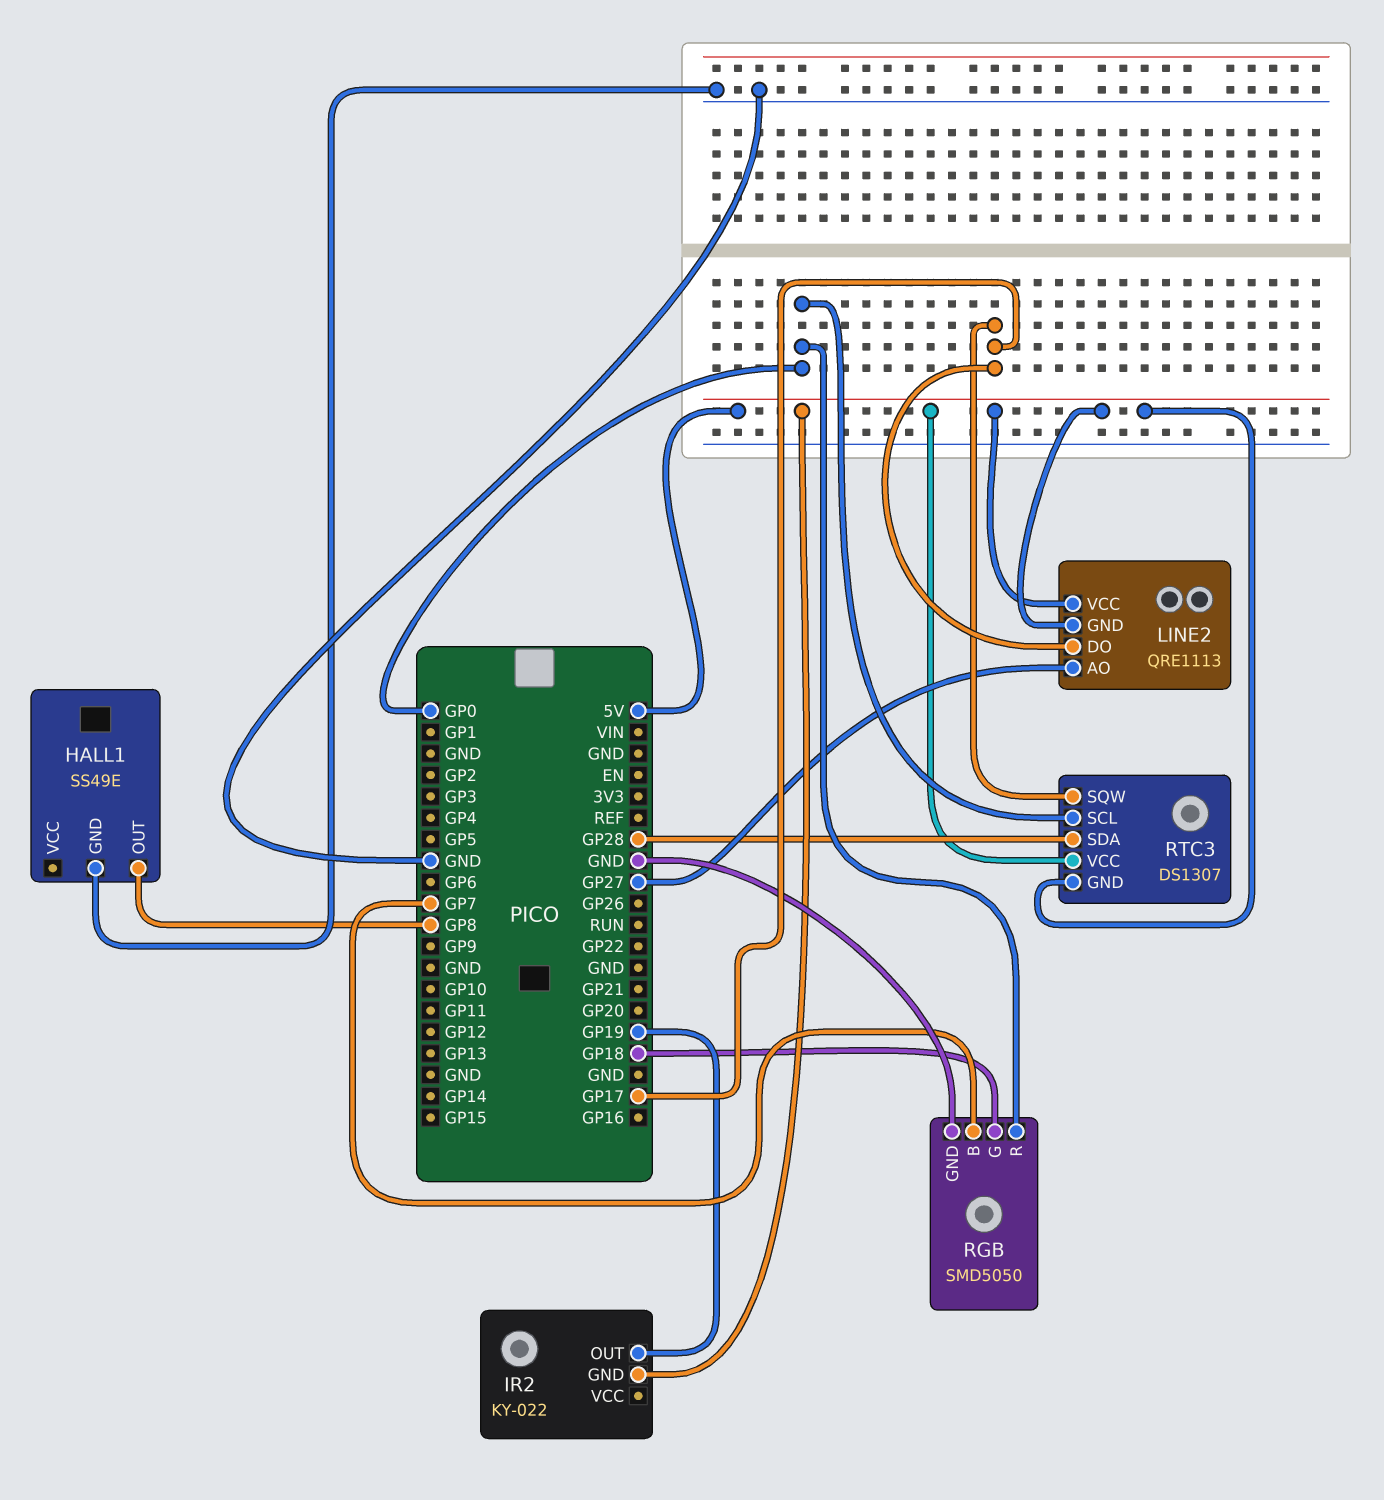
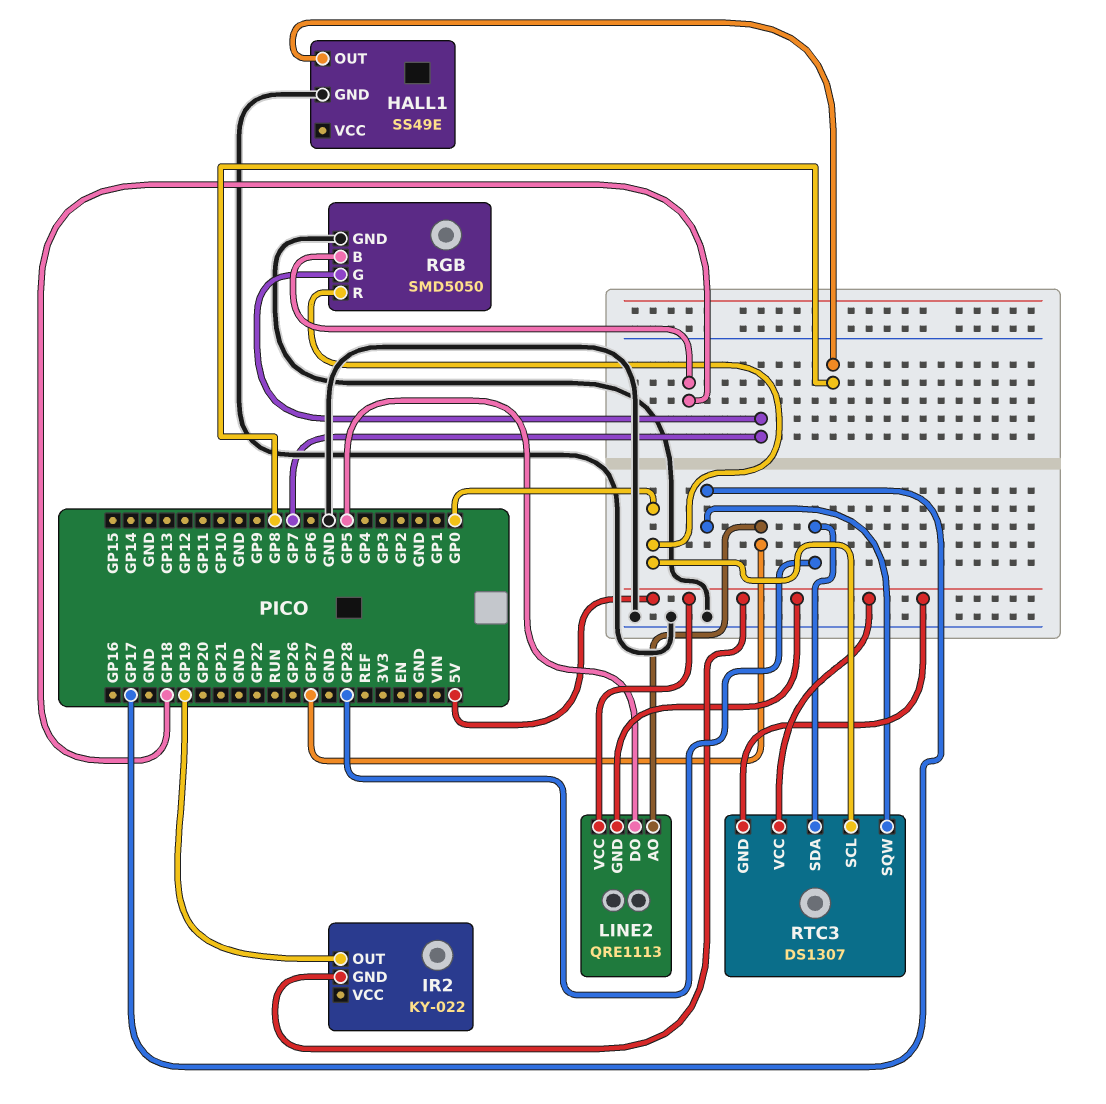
LINE2 pin DO: GP17 -> GP5
RGB pin B: GP7 -> GP18
RGB pin G: GP18 -> GP7

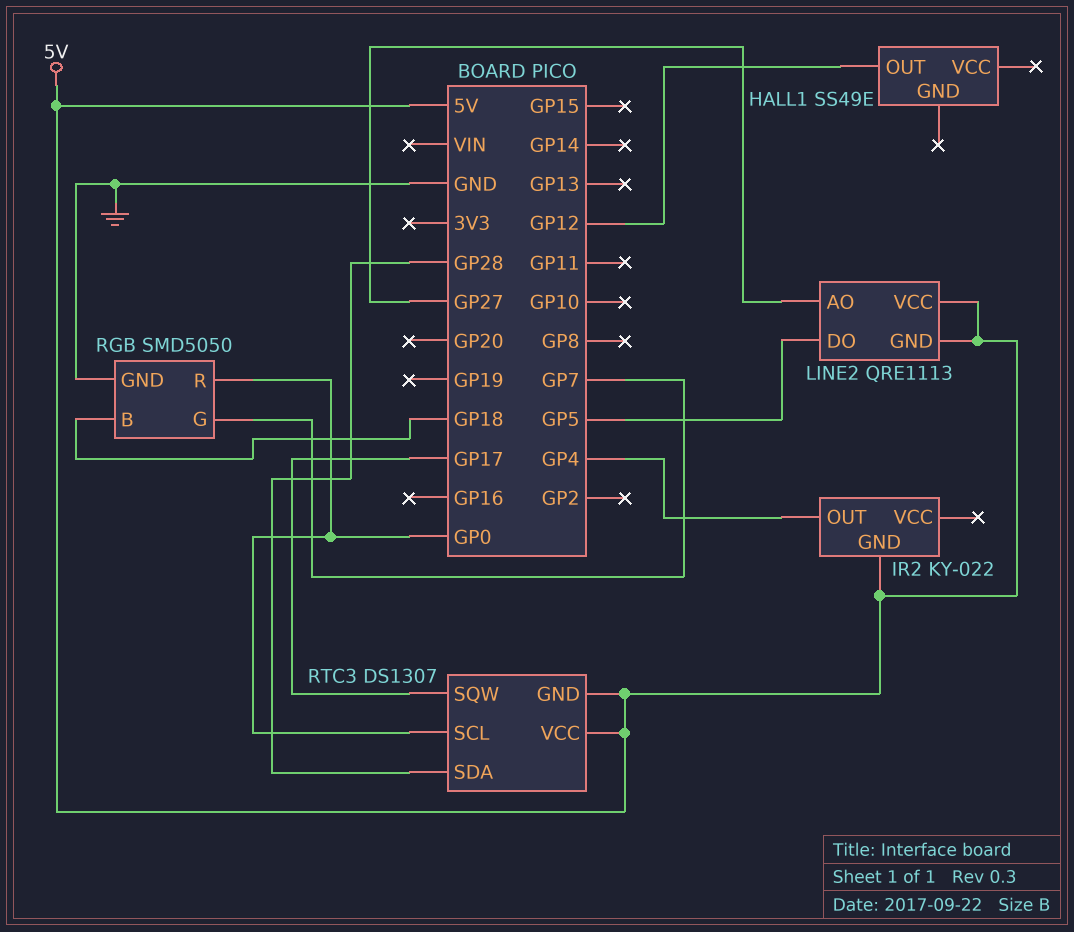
HALL1 pin GND: GND -> none
HALL1 pin OUT: GP8 -> GP12
IR2 pin OUT: GP19 -> GP4

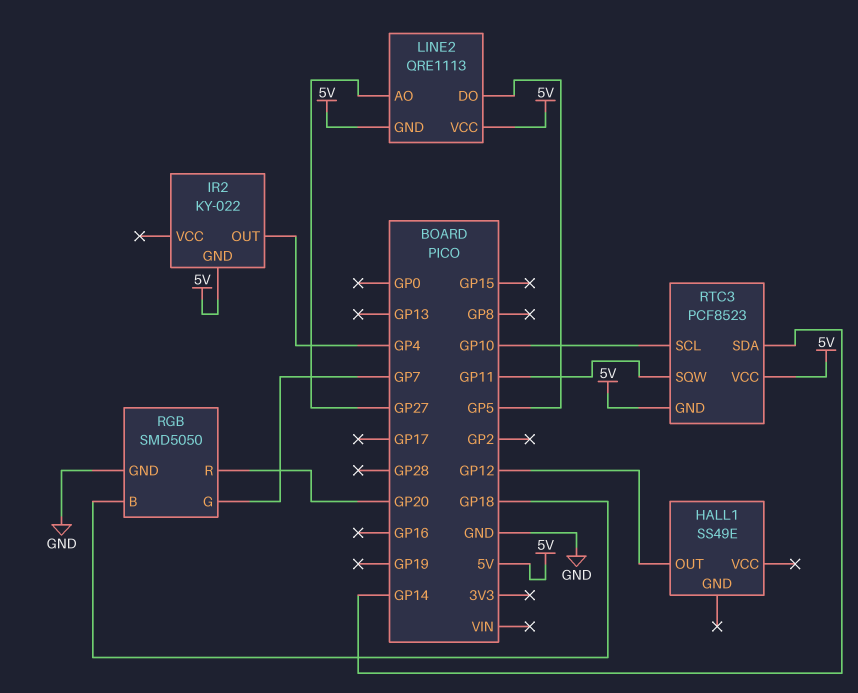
RGB pin R: GP0 -> GP20
RTC3: DS1307 -> PCF8523
RTC3 pin SCL: GP0 -> GP10
RTC3 pin SDA: GP28 -> GP14
RTC3 pin SQW: GP17 -> GP11

